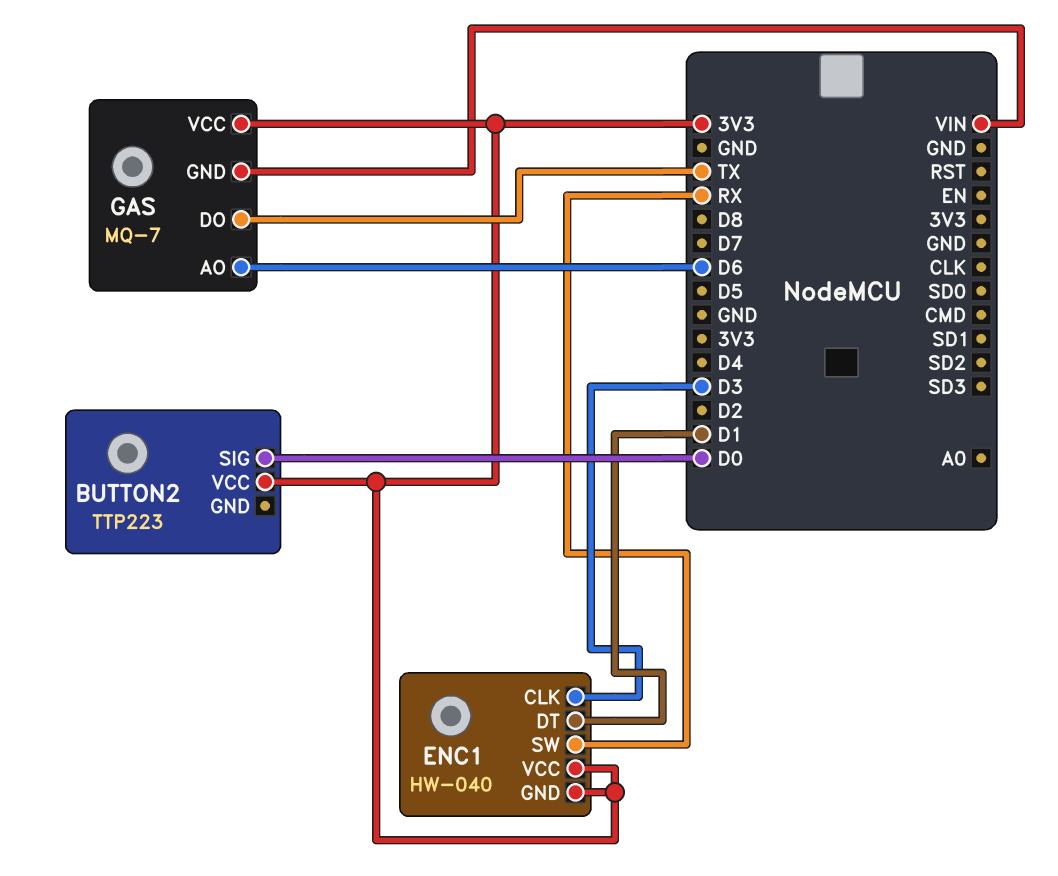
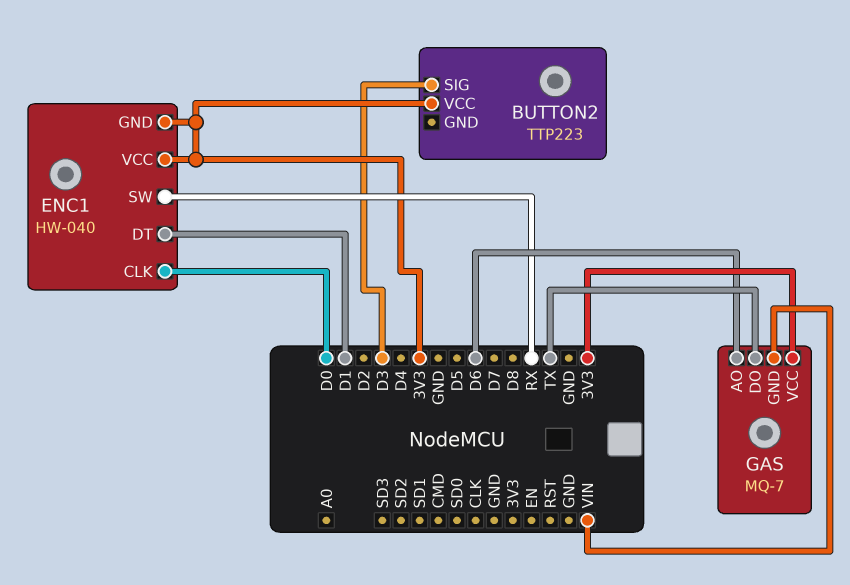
BUTTON2 pin SIG: D0 -> D3
ENC1 pin CLK: D3 -> D0

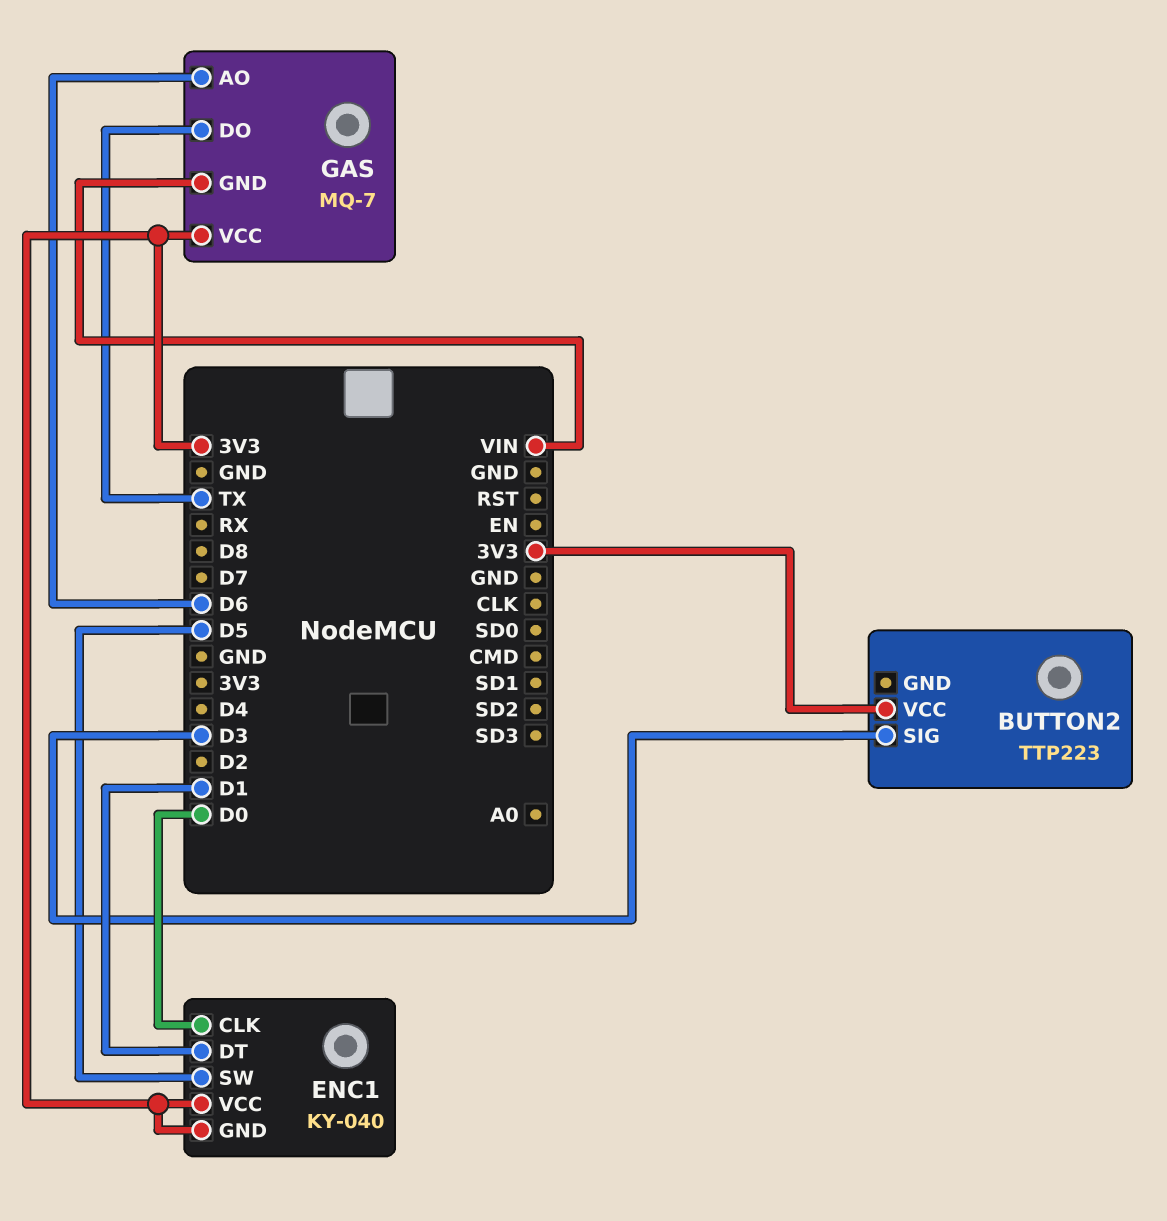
ENC1: HW-040 -> KY-040
ENC1 pin SW: RX -> D5

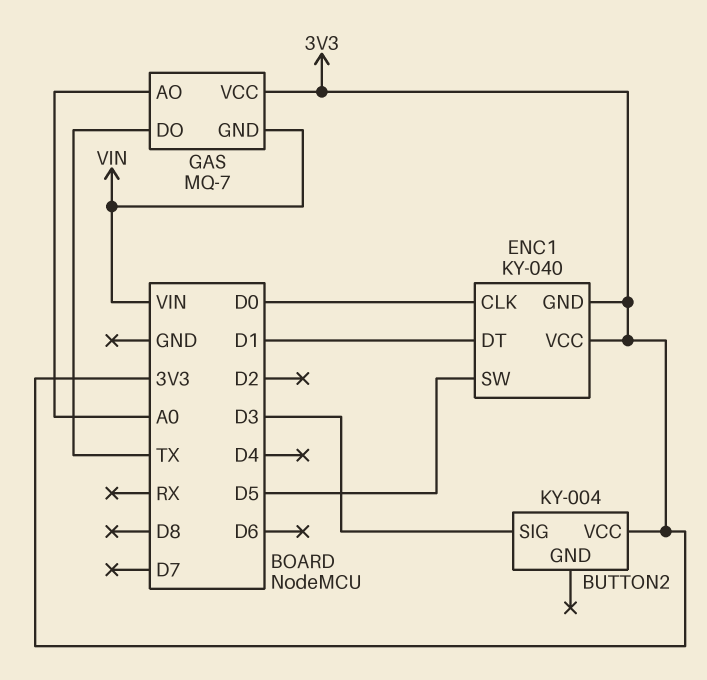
BUTTON2: TTP223 -> KY-004
GAS pin AO: D6 -> A0

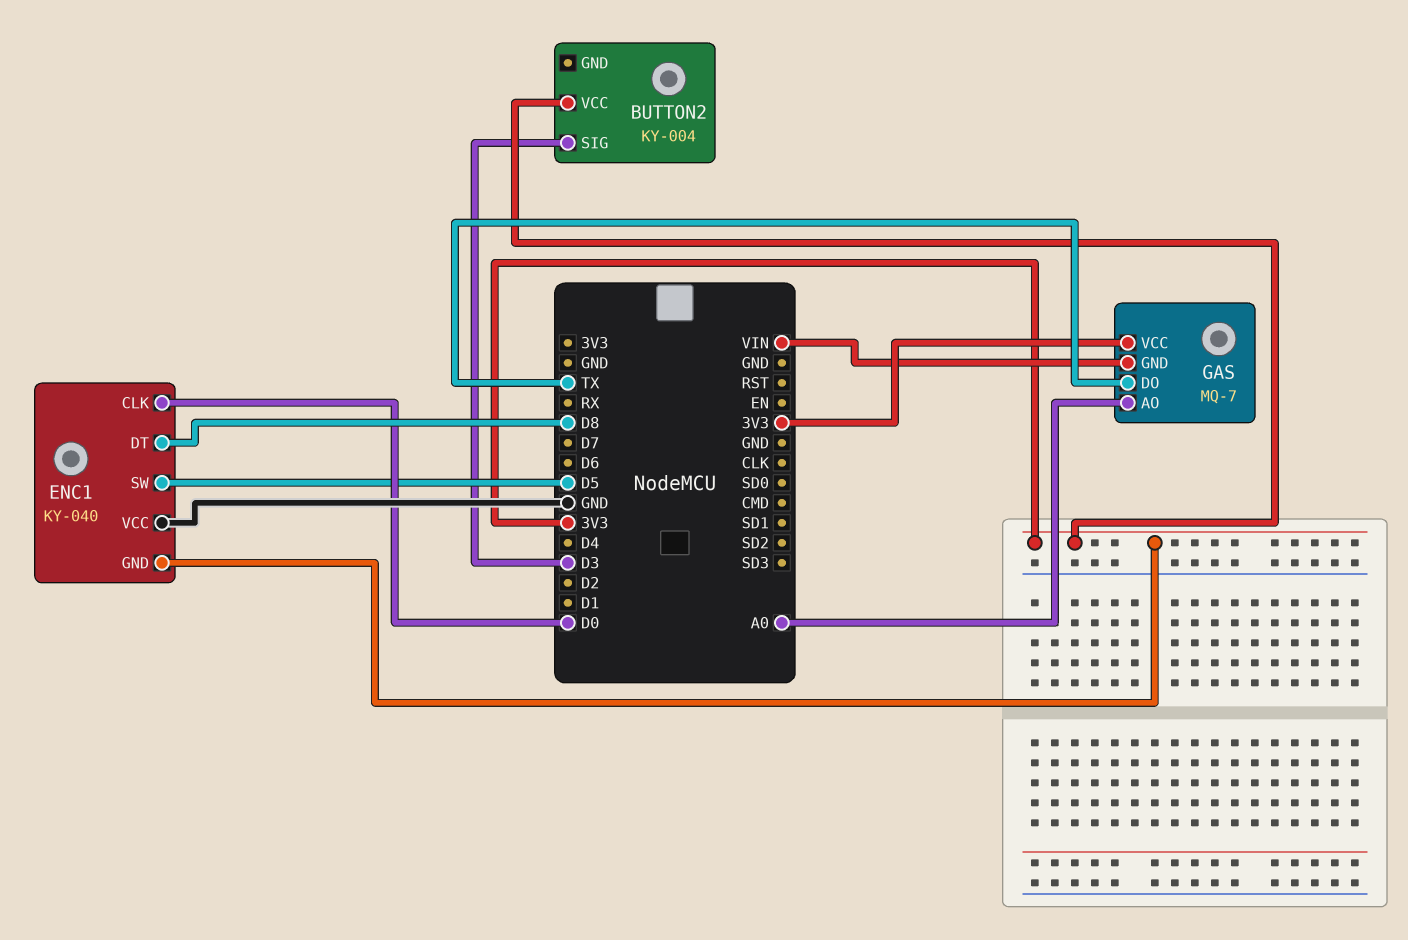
ENC1 pin DT: D1 -> D8
ENC1 pin VCC: 3V3 -> GND

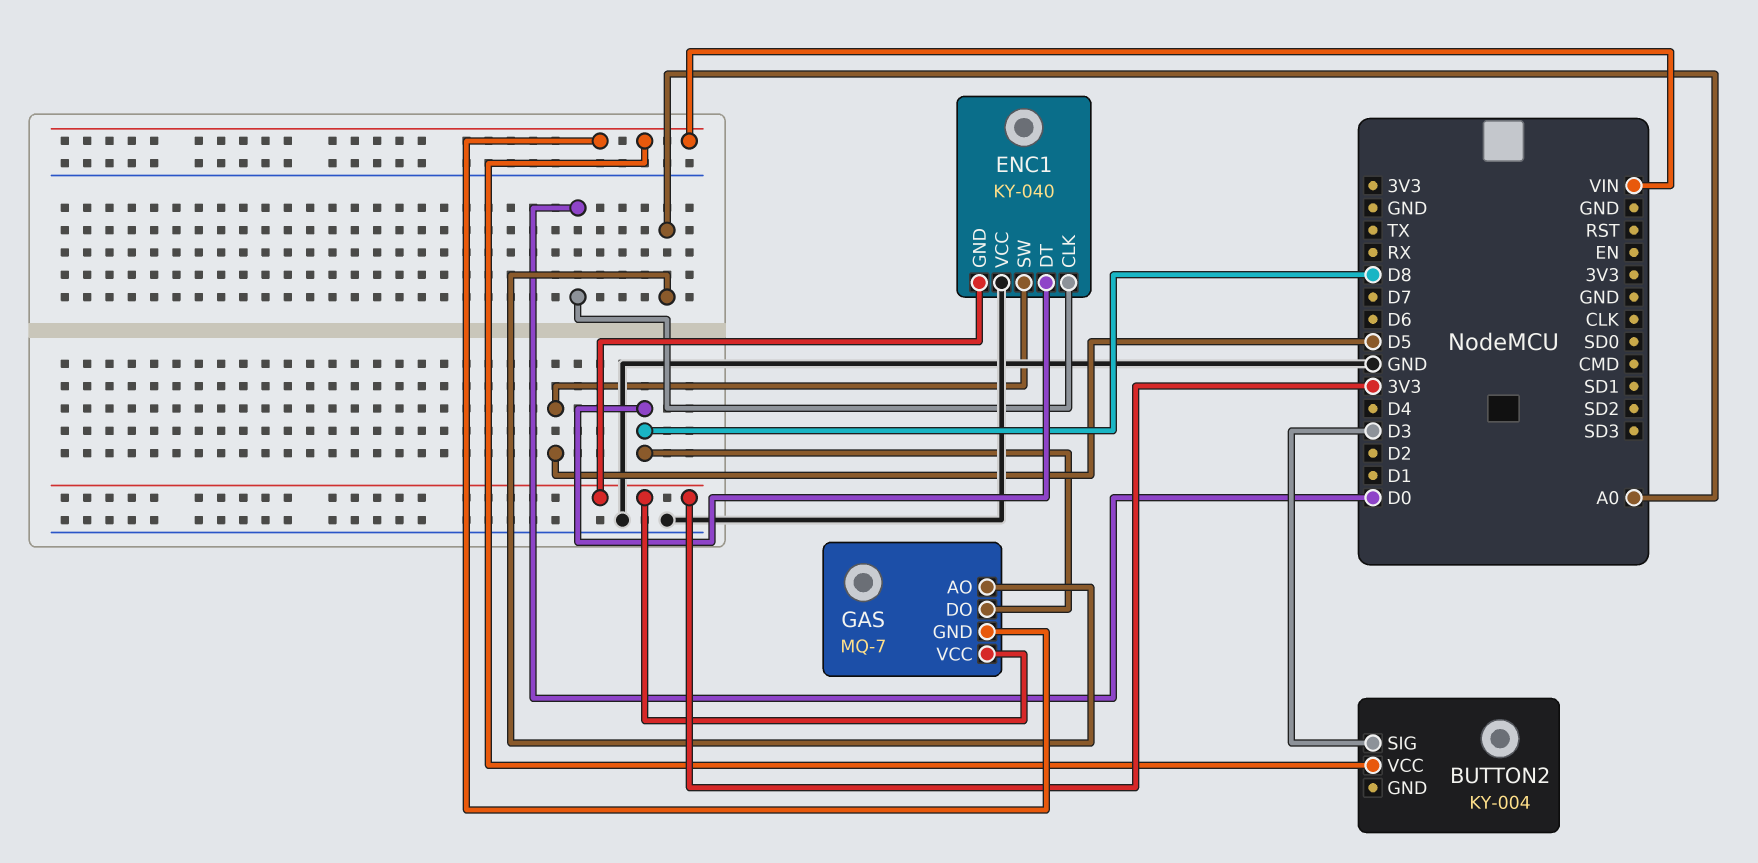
BUTTON2 pin VCC: 3V3 -> VIN
GAS pin DO: TX -> D8

